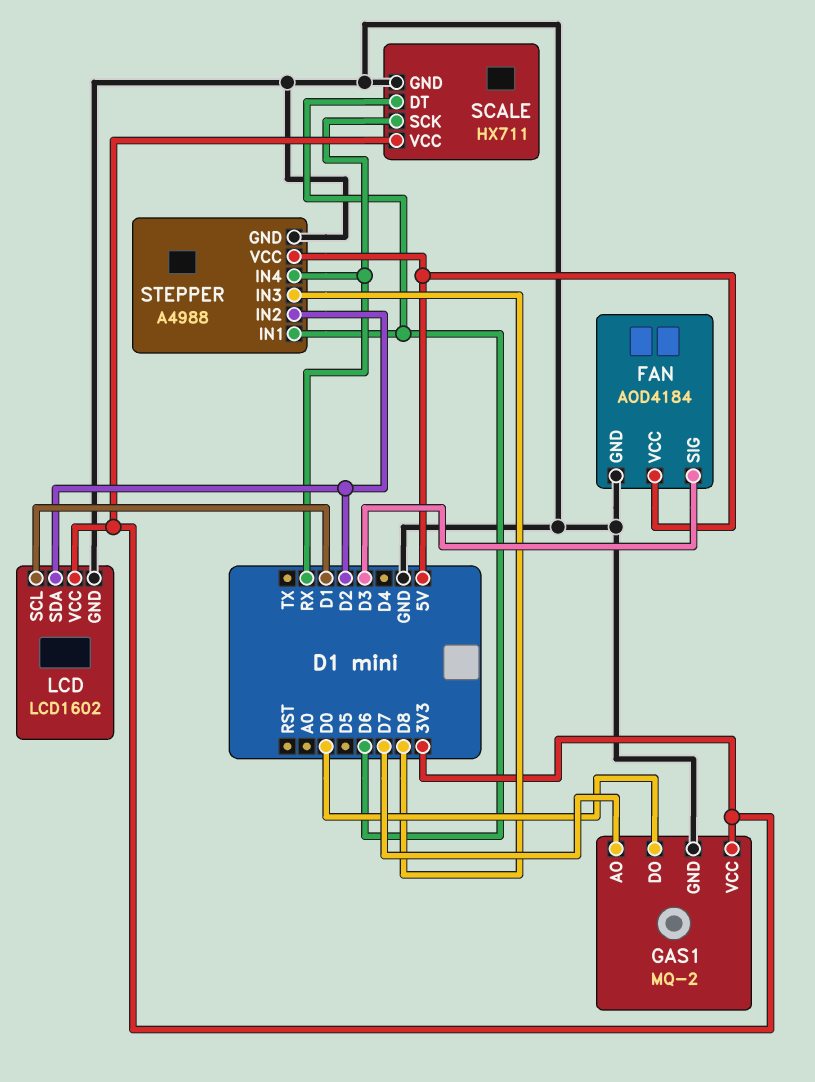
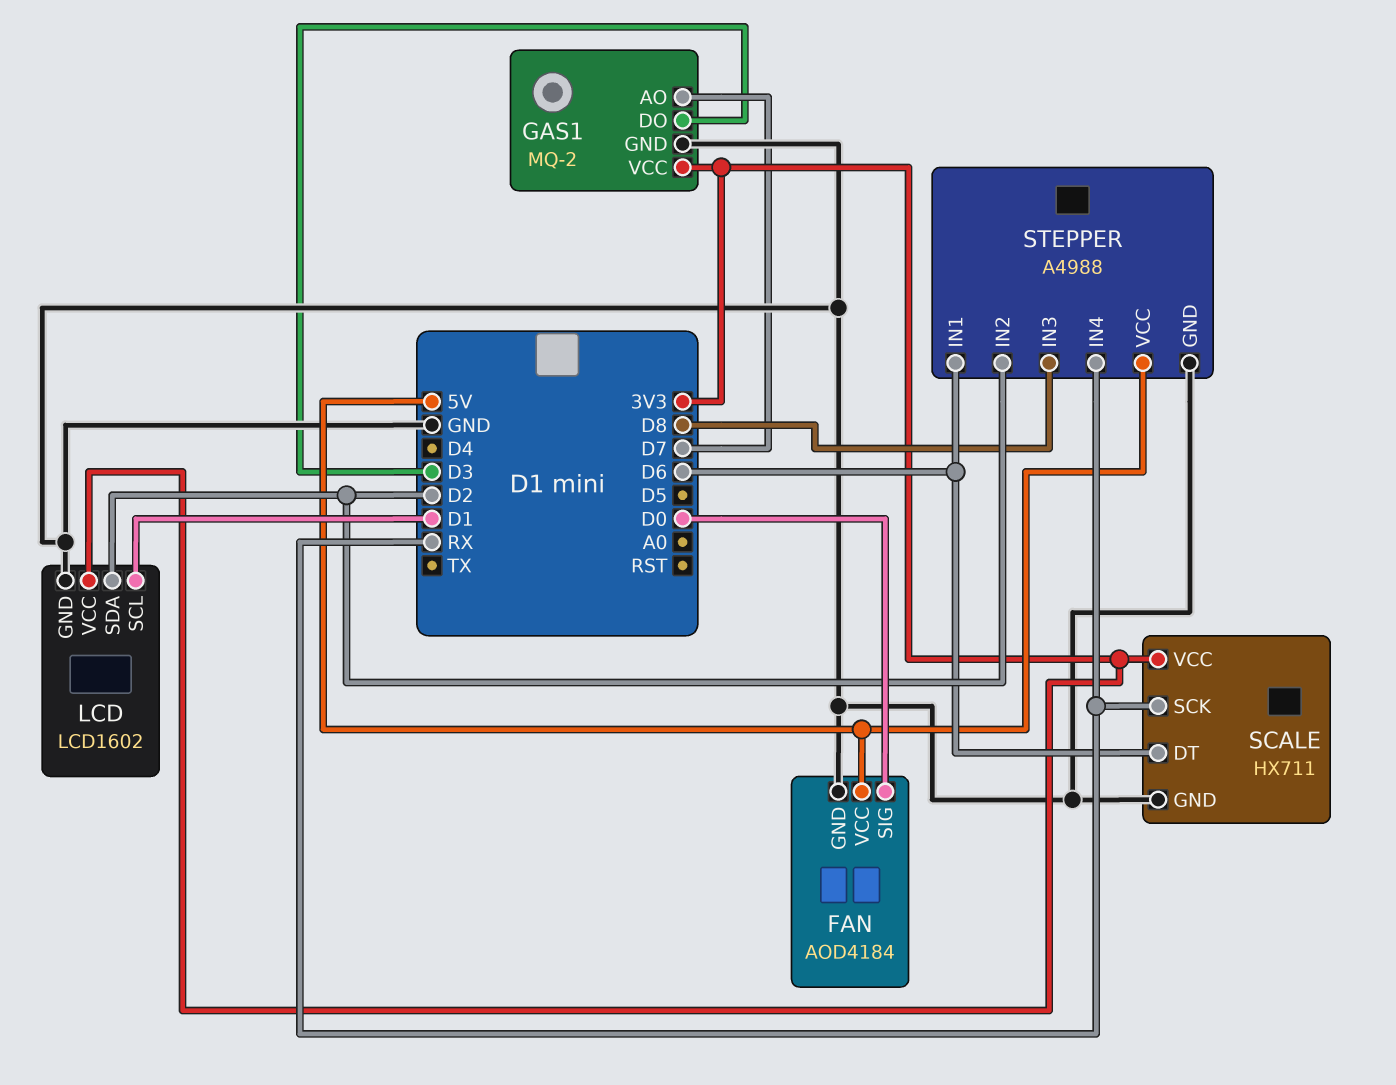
FAN pin SIG: D3 -> D0
GAS1 pin DO: D0 -> D3

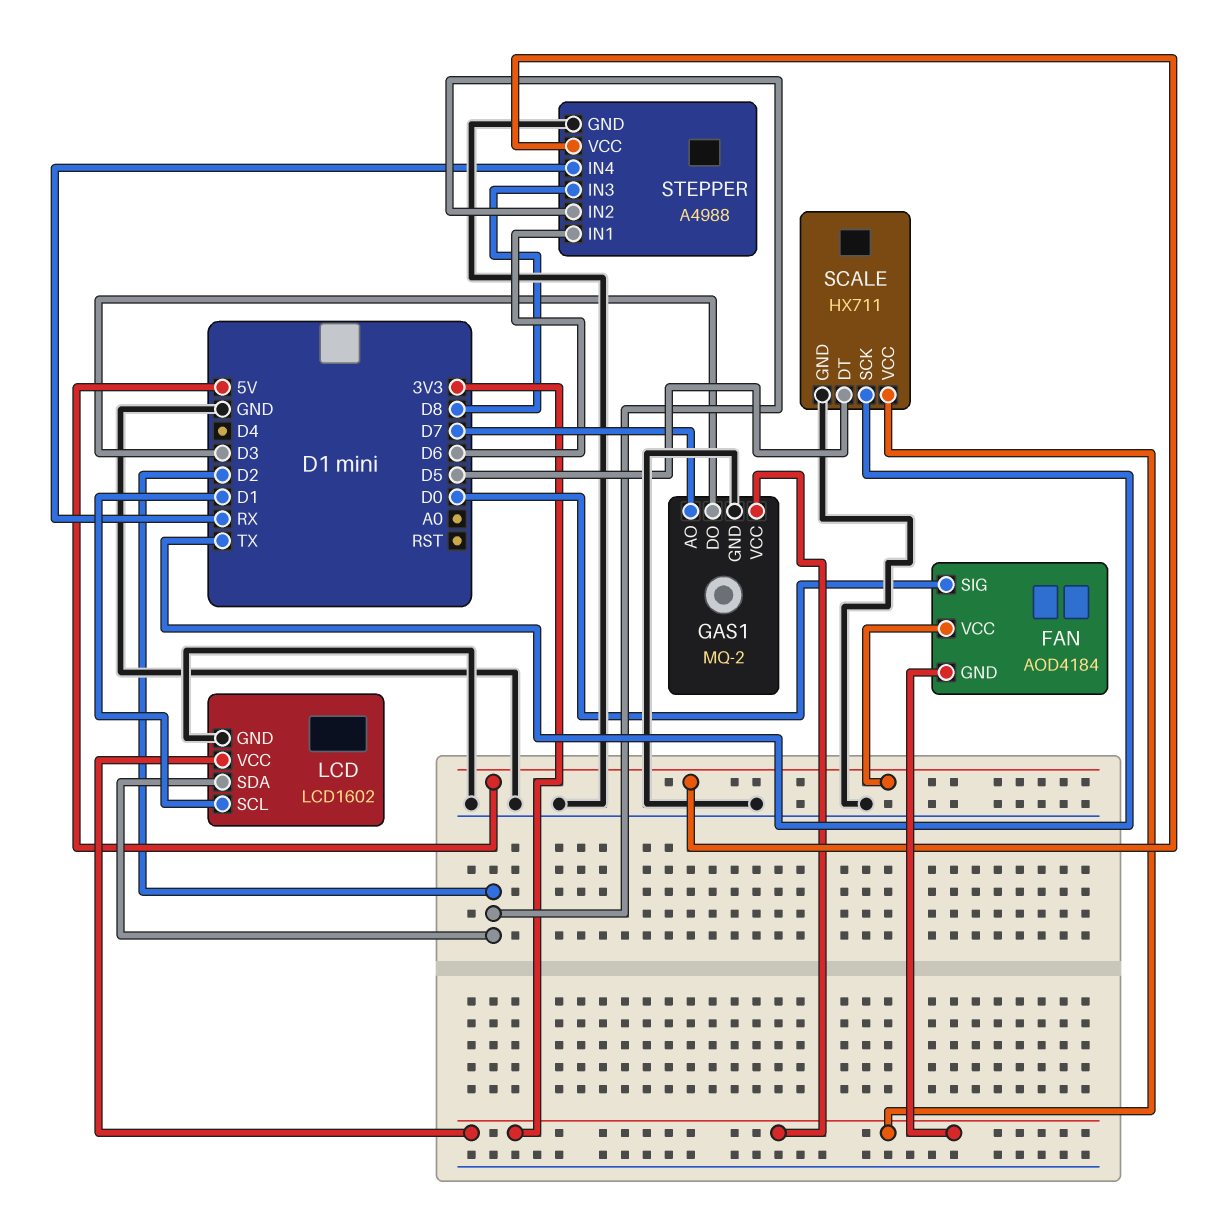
FAN pin GND: GND -> 3V3
SCALE pin DT: D6 -> D5
SCALE pin SCK: RX -> TX

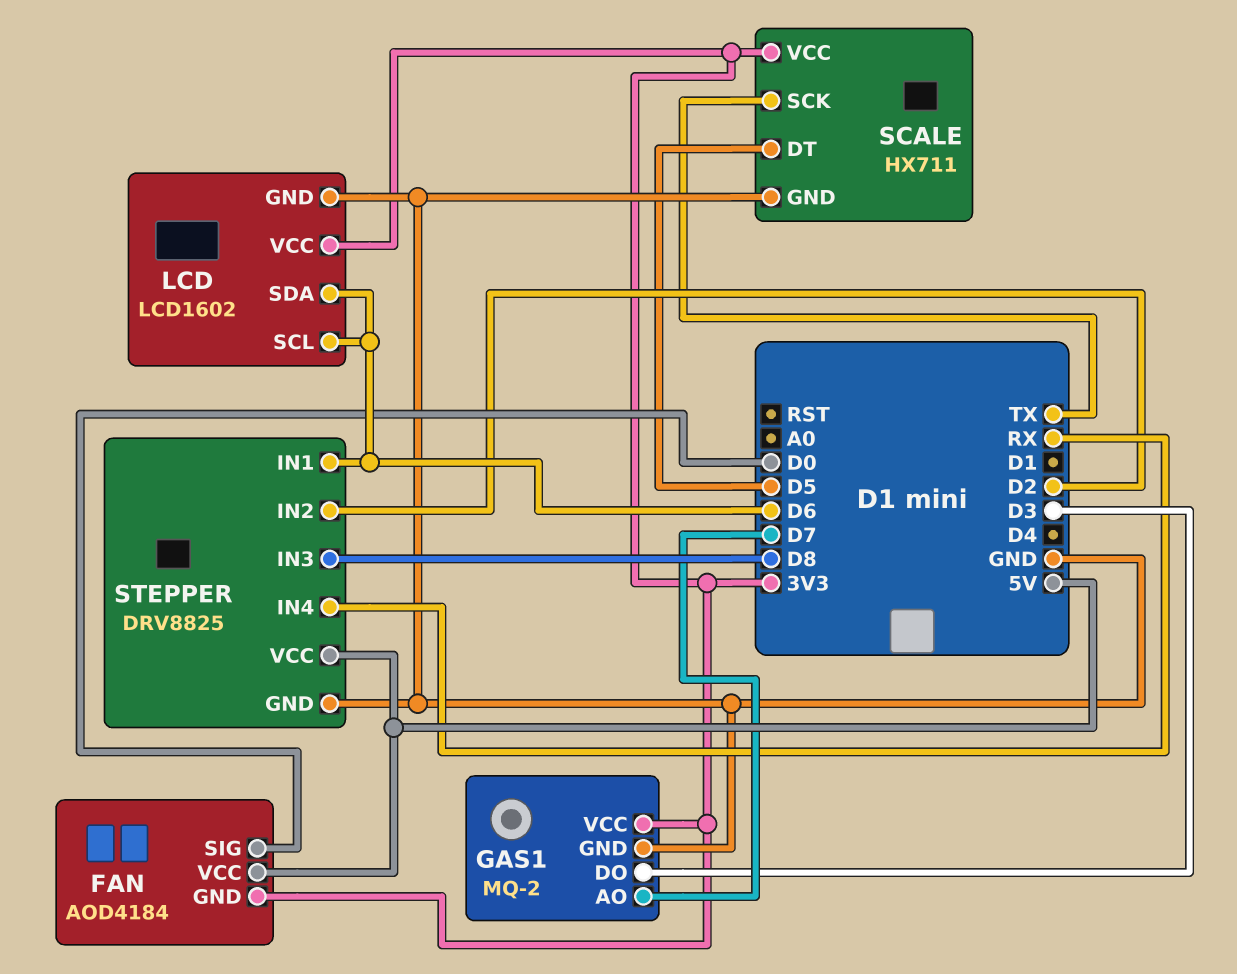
LCD pin SCL: D1 -> D6
LCD pin SDA: D2 -> D6
STEPPER: A4988 -> DRV8825

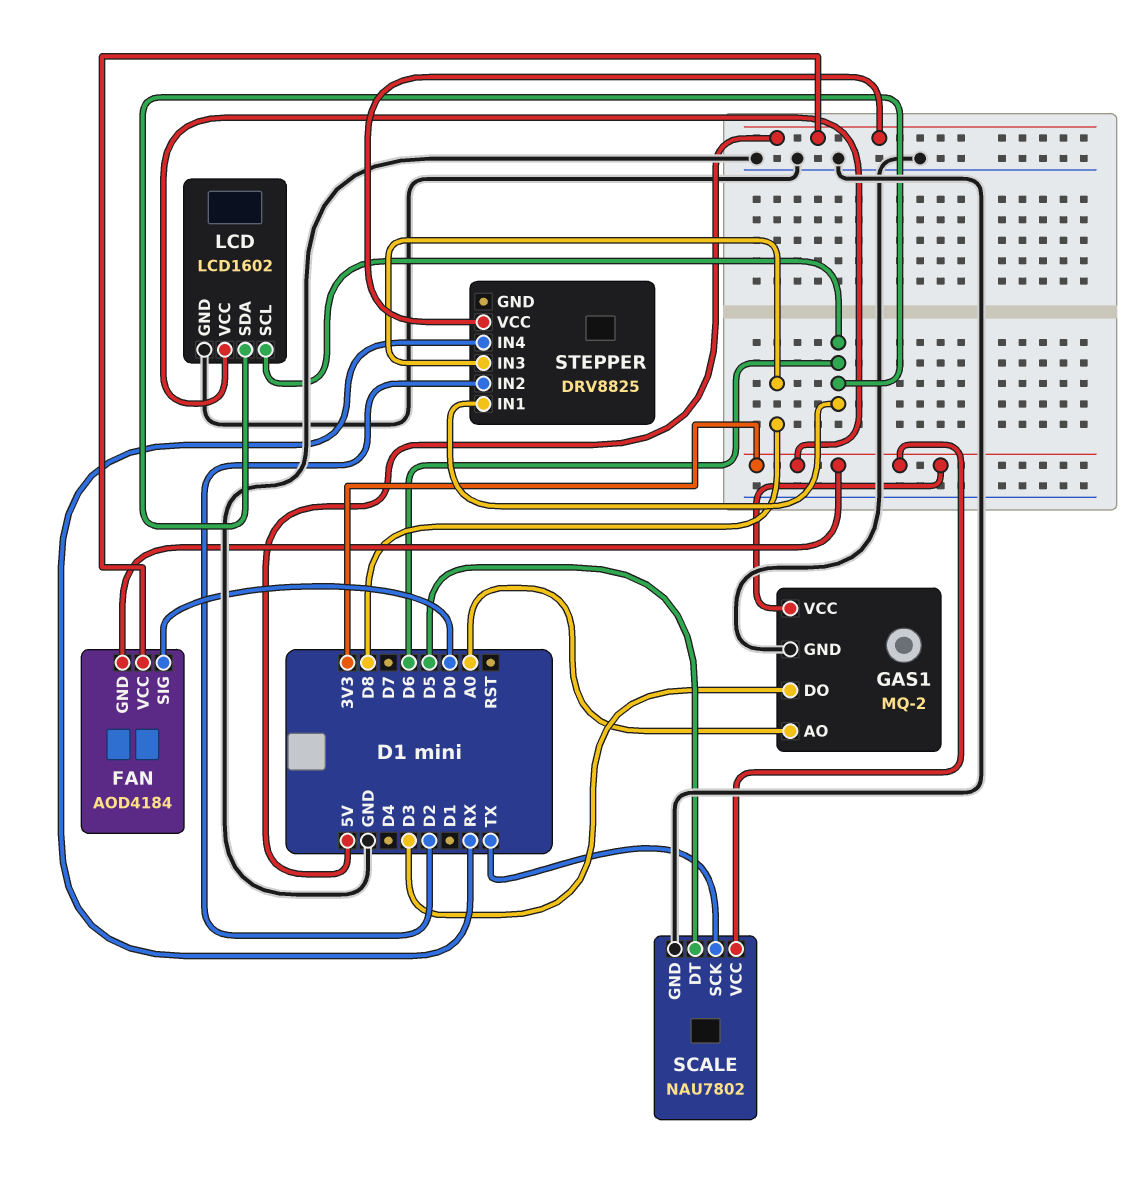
GAS1 pin AO: D7 -> A0
SCALE: HX711 -> NAU7802
STEPPER pin GND: GND -> none

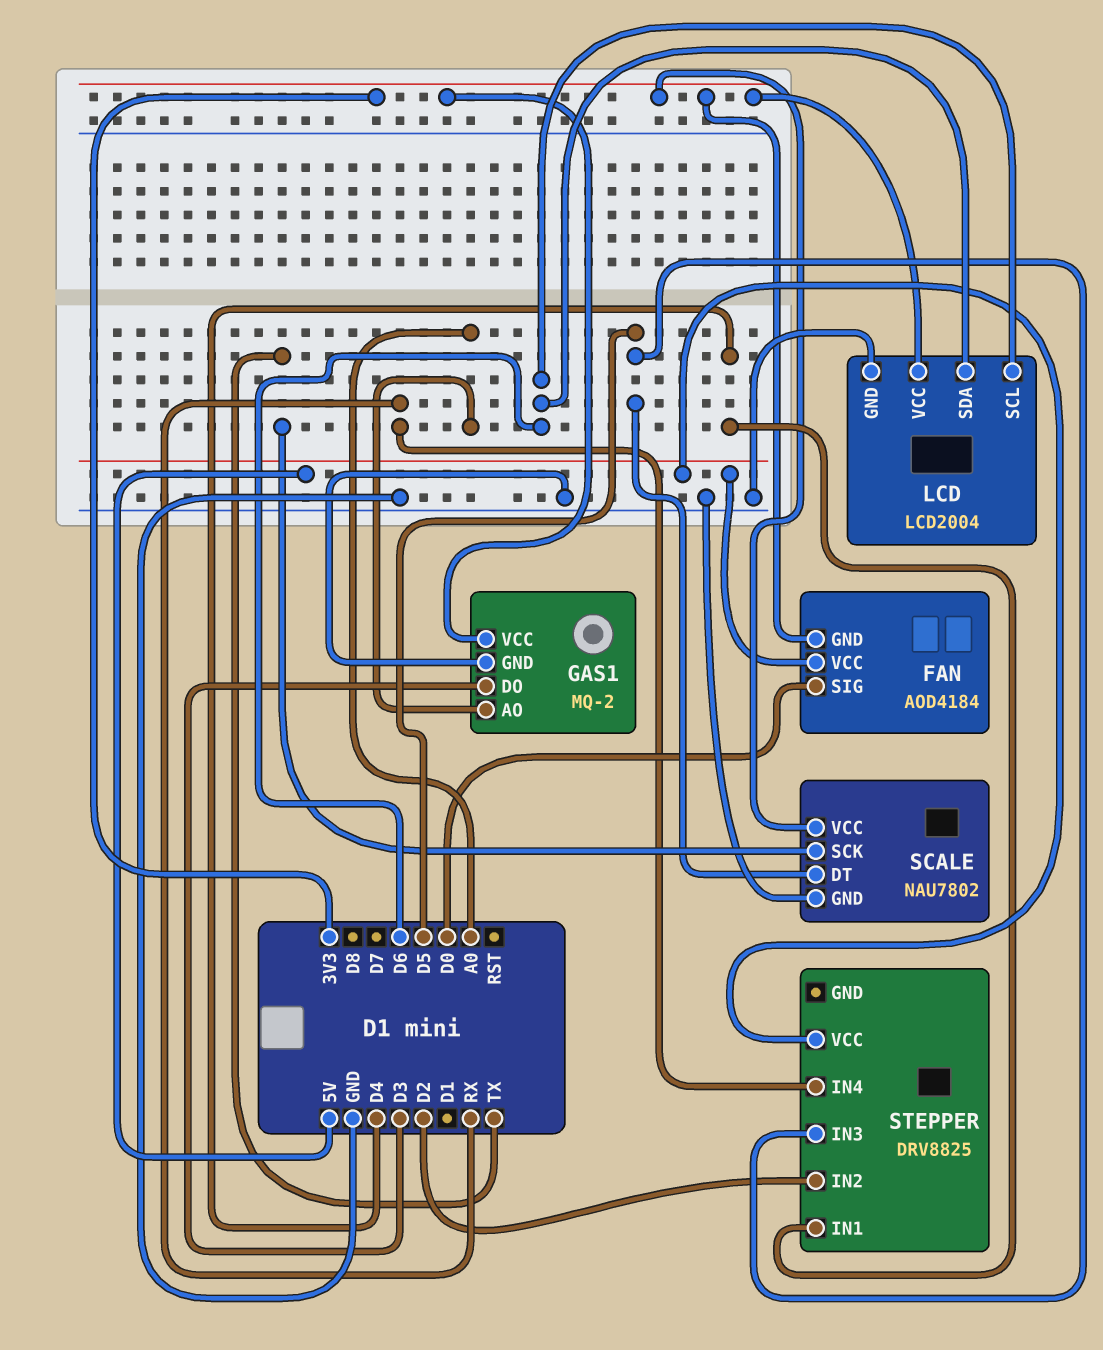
LCD: LCD1602 -> LCD2004
STEPPER pin IN1: D6 -> D4
STEPPER pin IN3: D8 -> D5

